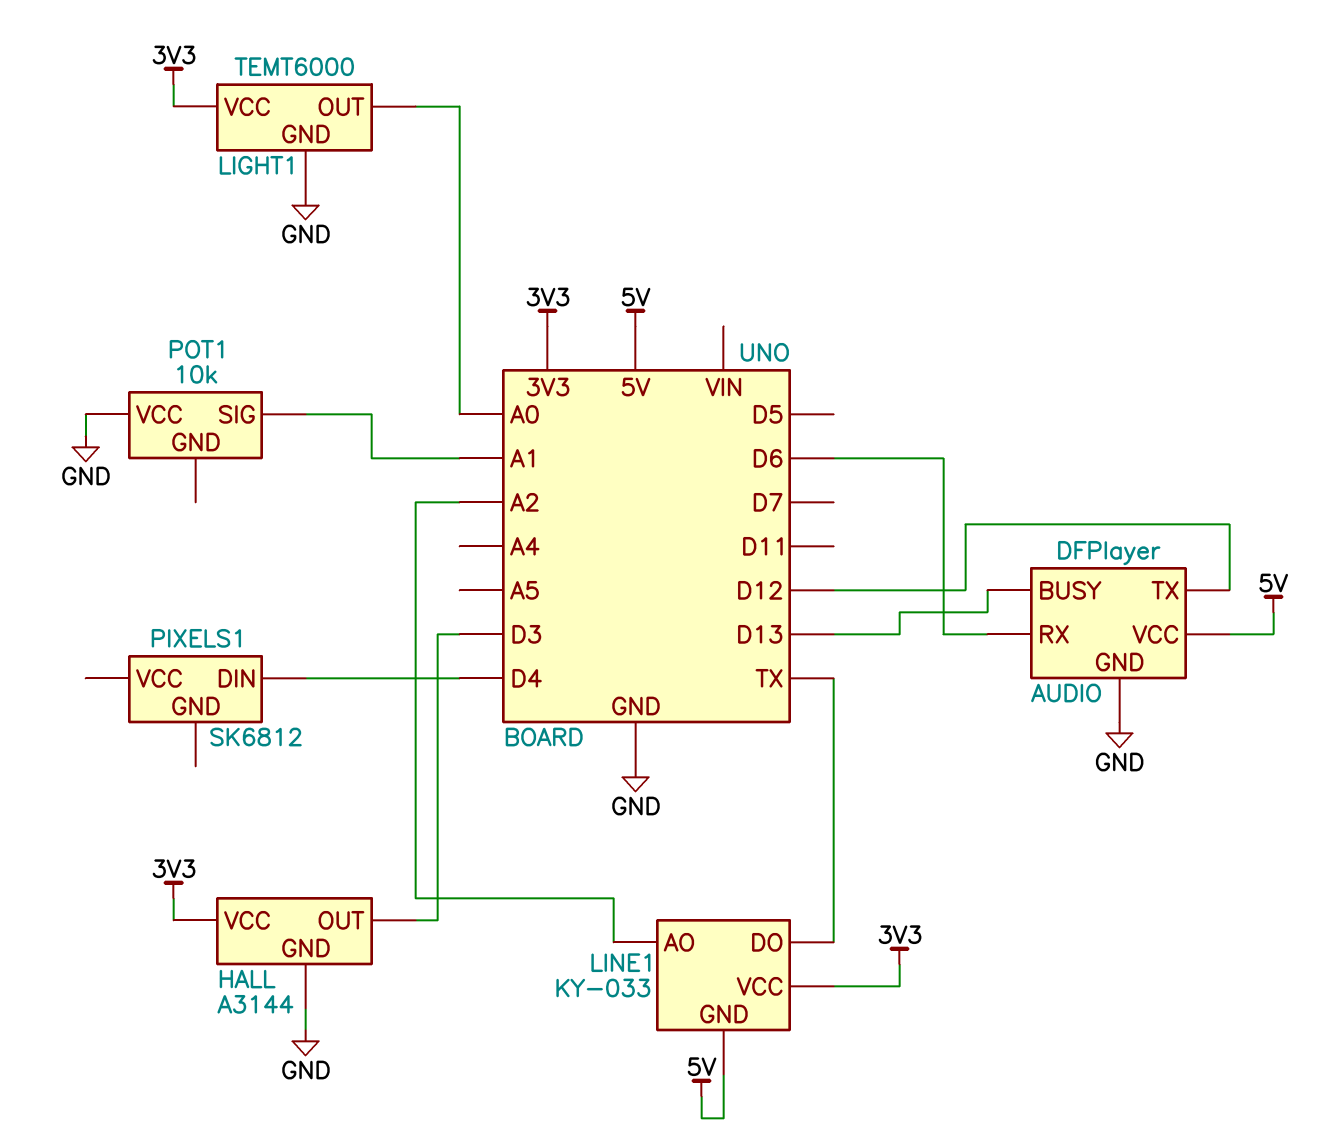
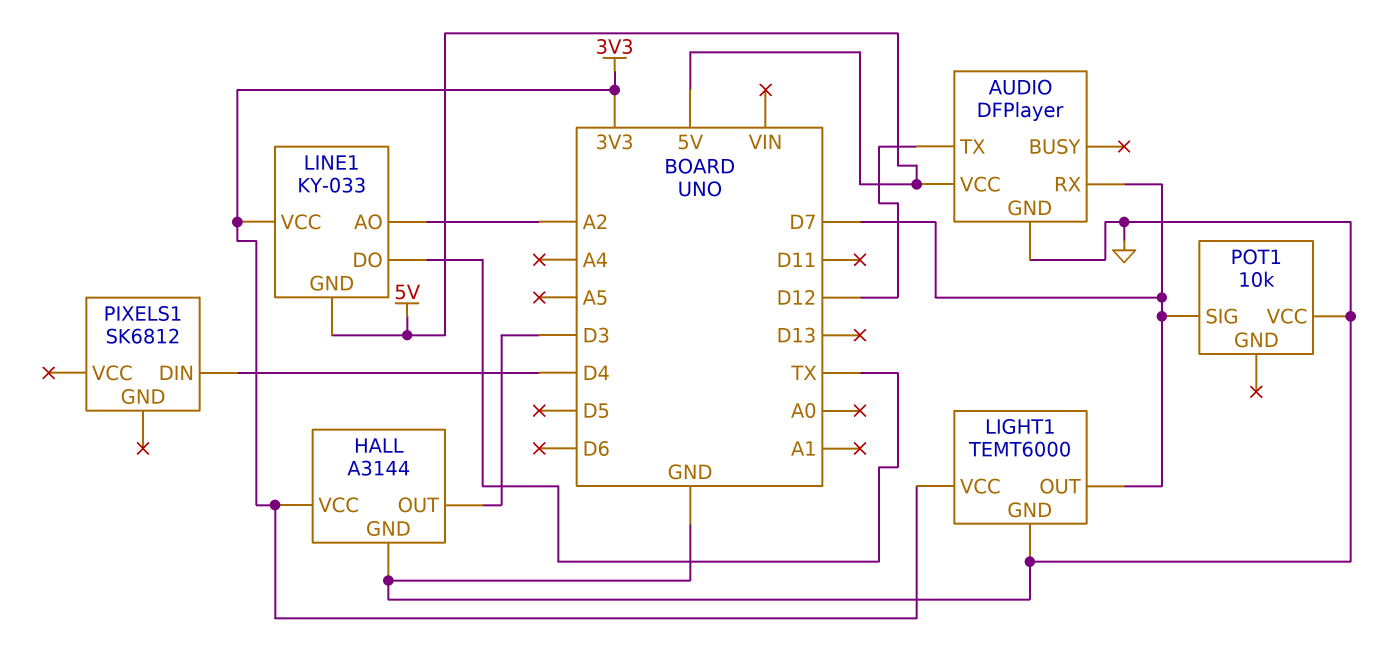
AUDIO pin BUSY: D13 -> none
AUDIO pin RX: D6 -> D7
LIGHT1 pin OUT: A0 -> D7
POT1 pin SIG: A1 -> D7

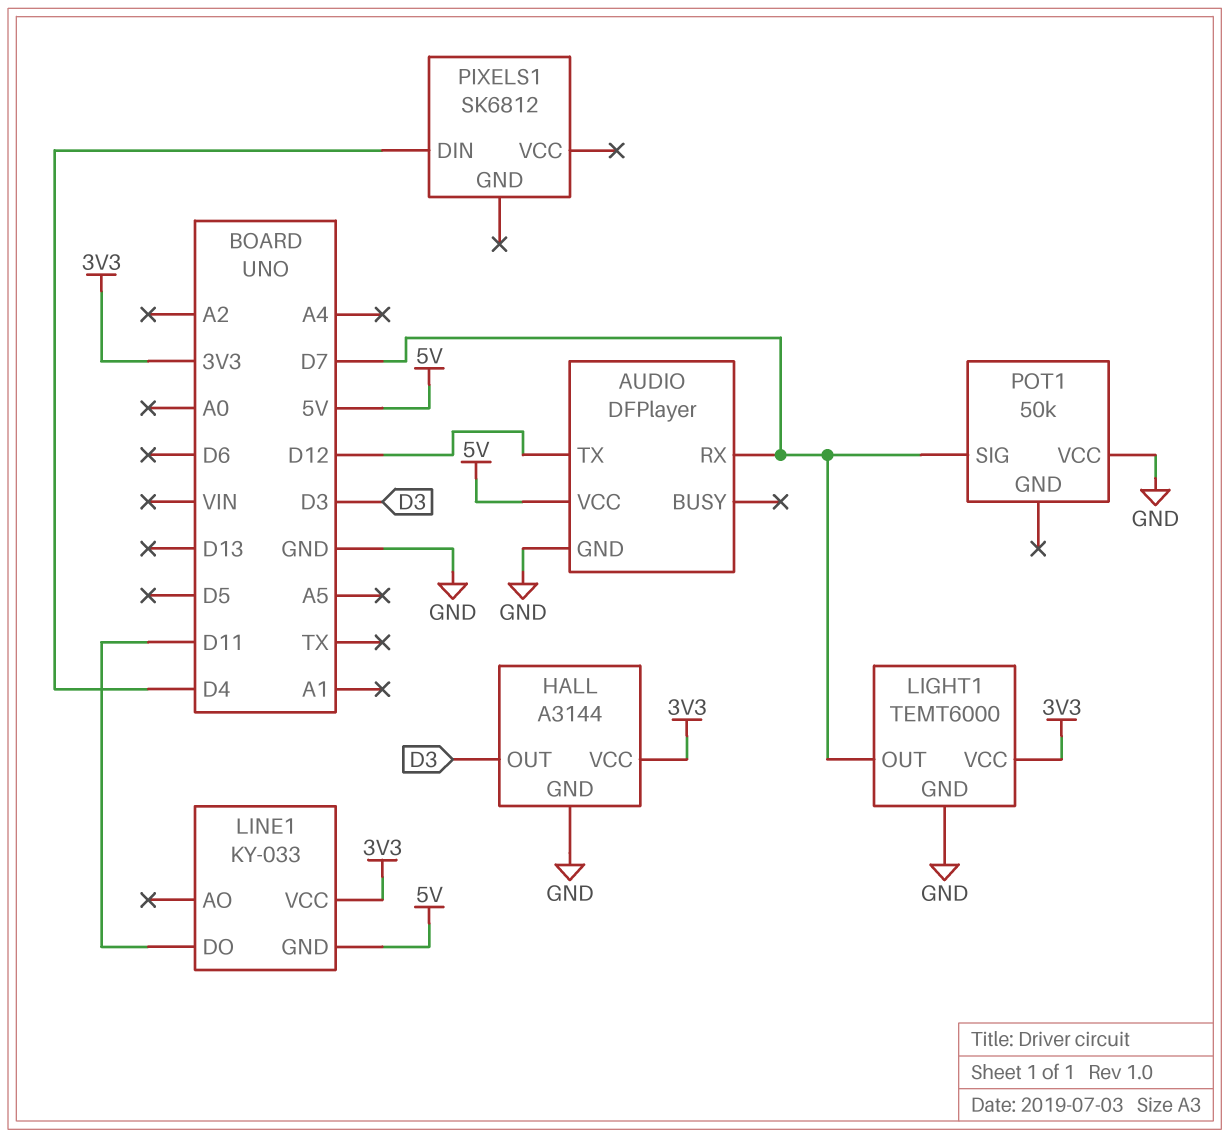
LINE1 pin AO: A2 -> none
LINE1 pin DO: TX -> D11
POT1: 10k -> 50k

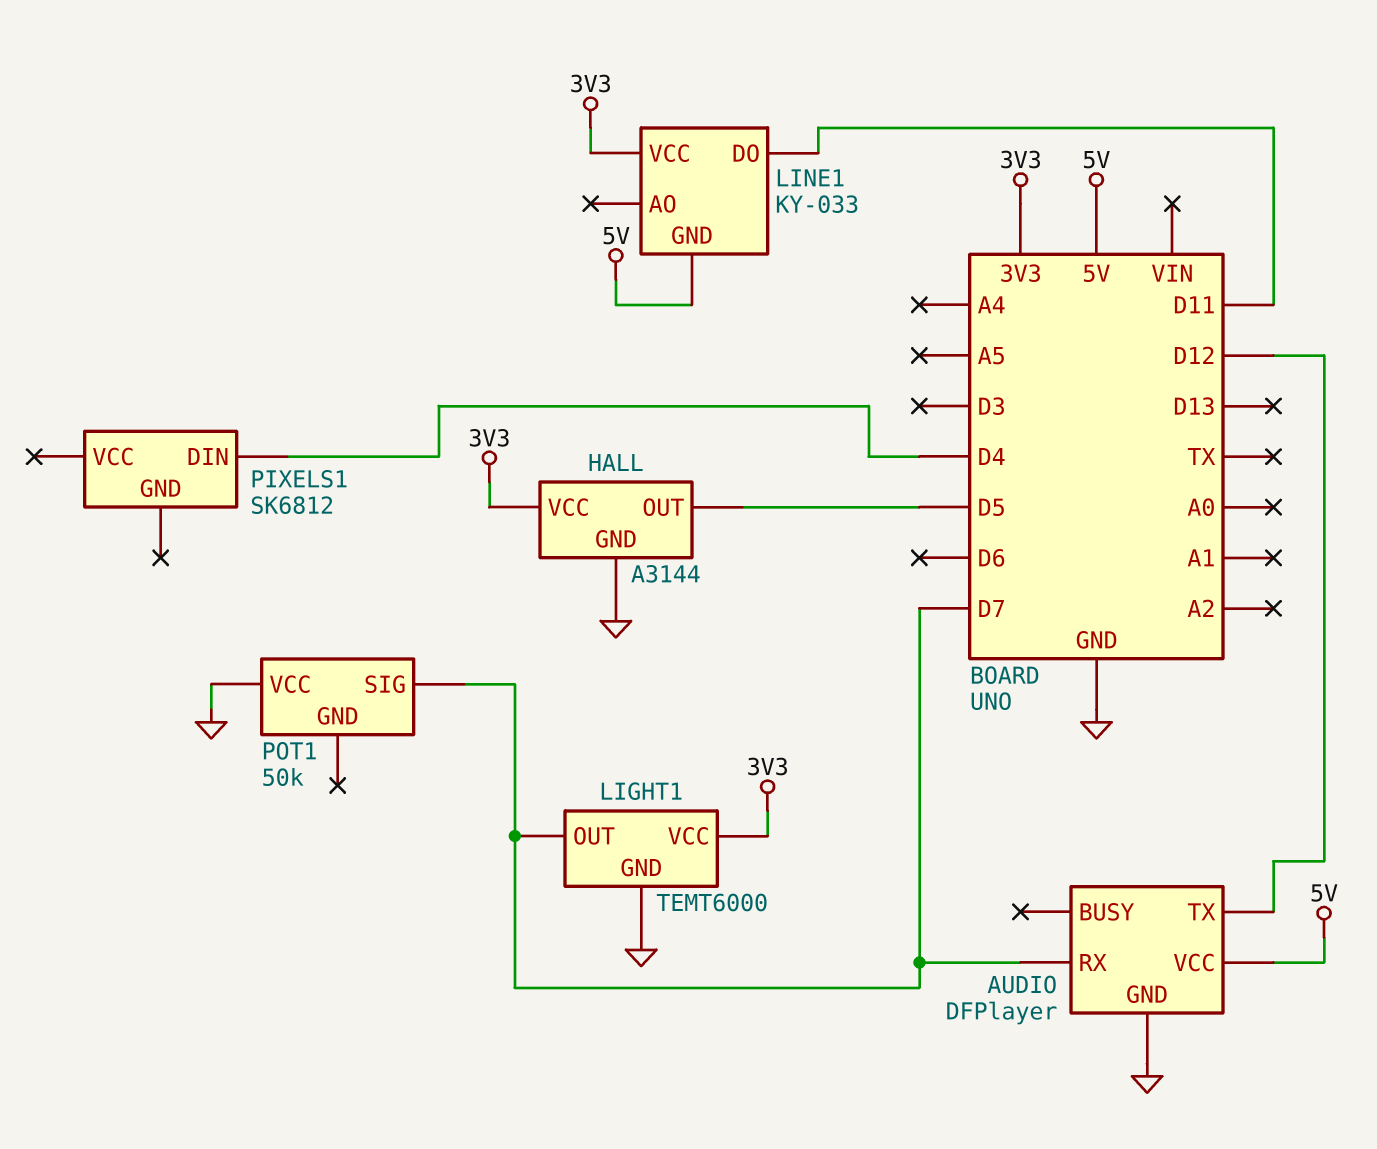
HALL pin OUT: D3 -> D5

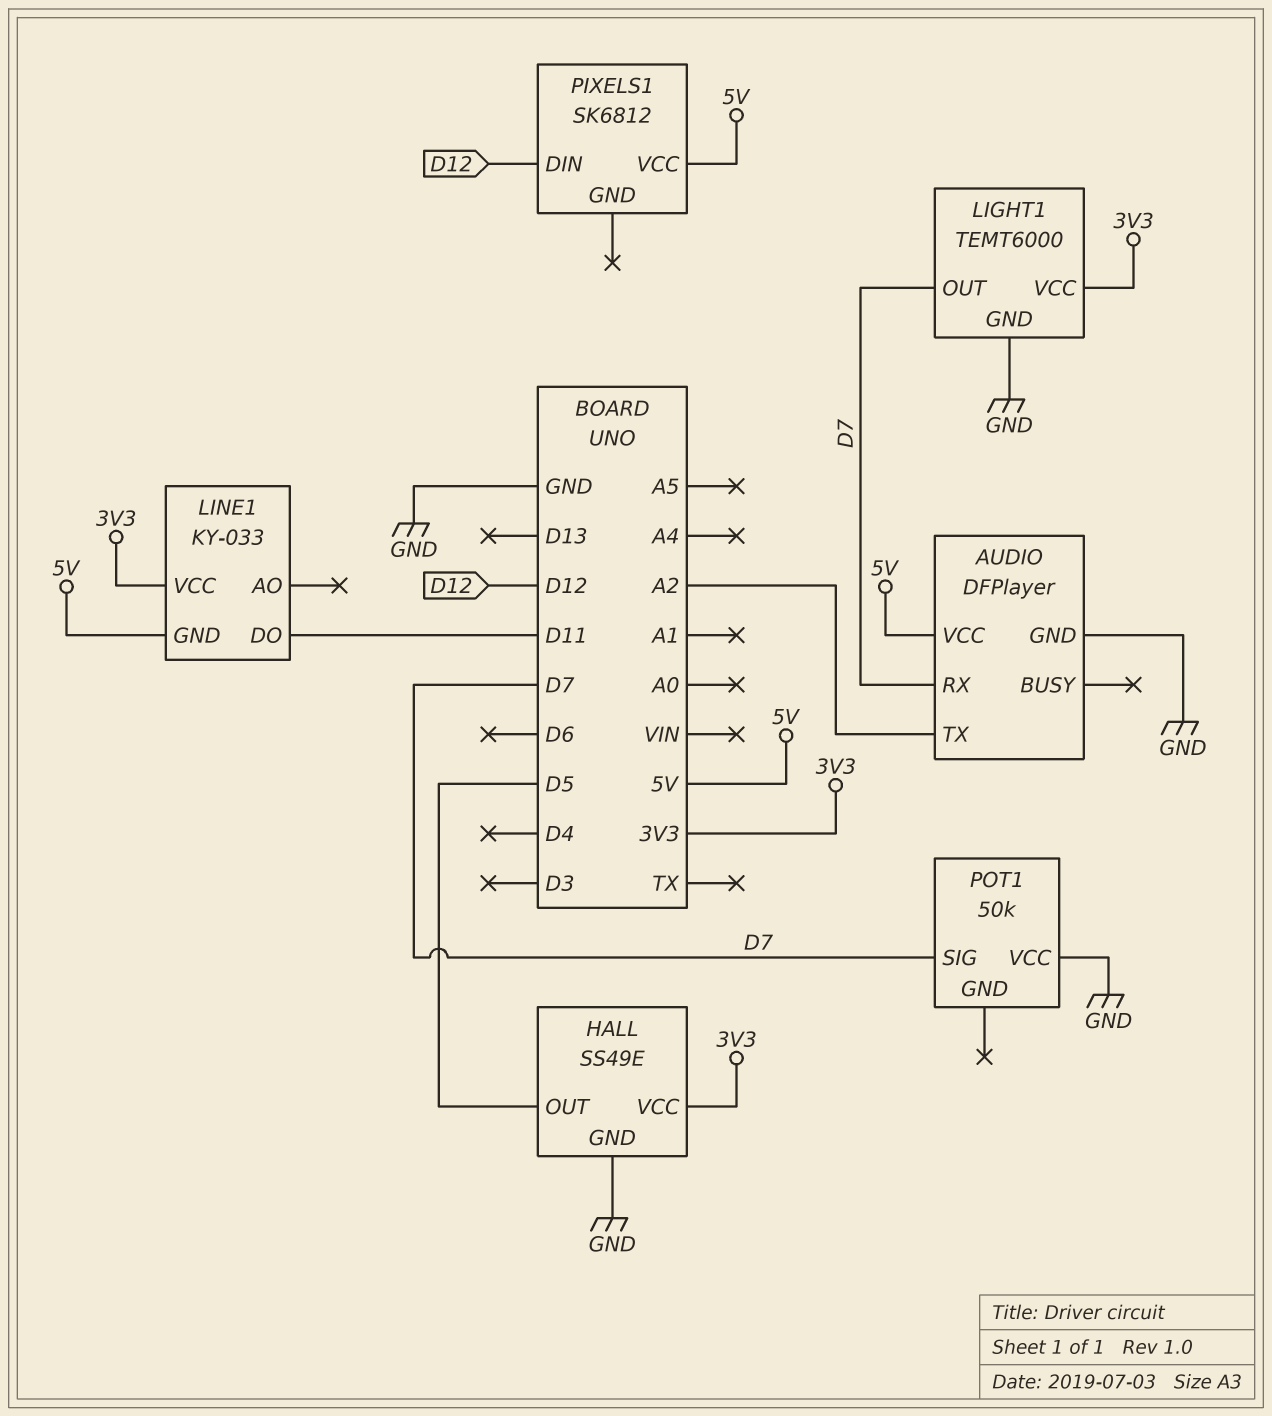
AUDIO pin TX: D12 -> A2
HALL: A3144 -> SS49E
PIXELS1 pin DIN: D4 -> D12
PIXELS1 pin VCC: none -> 5V

